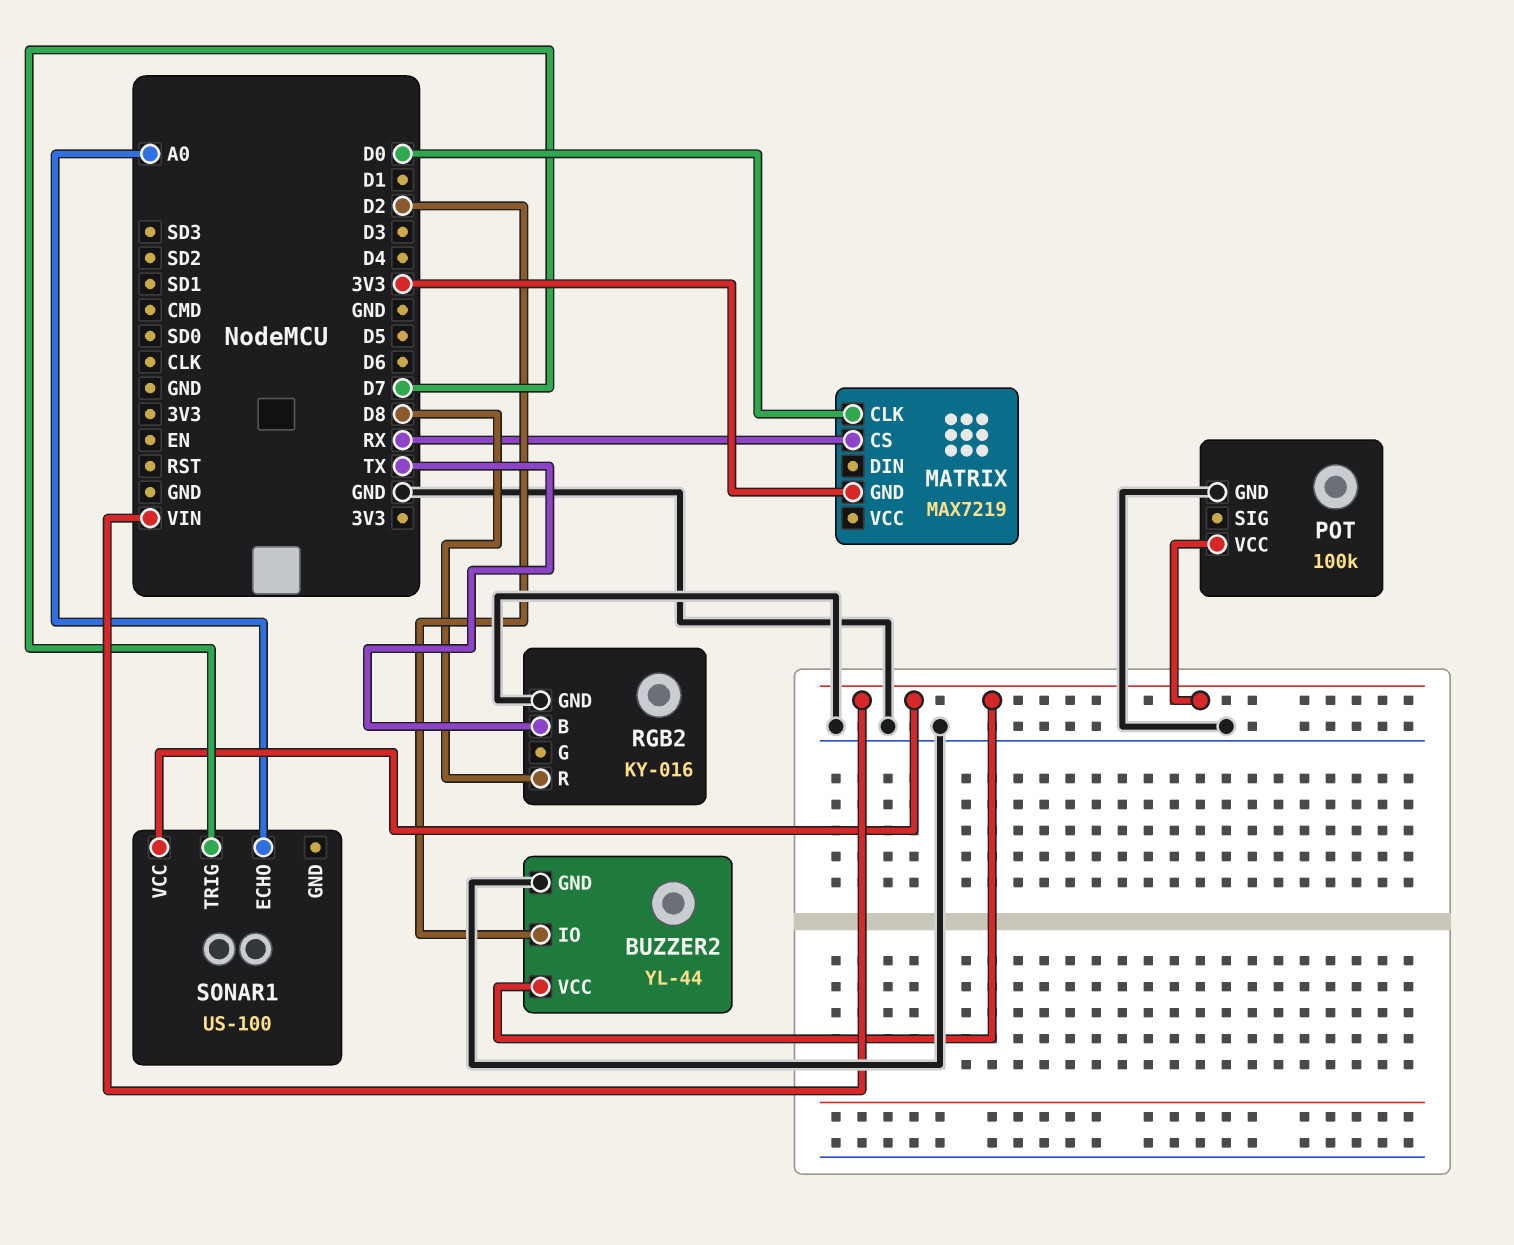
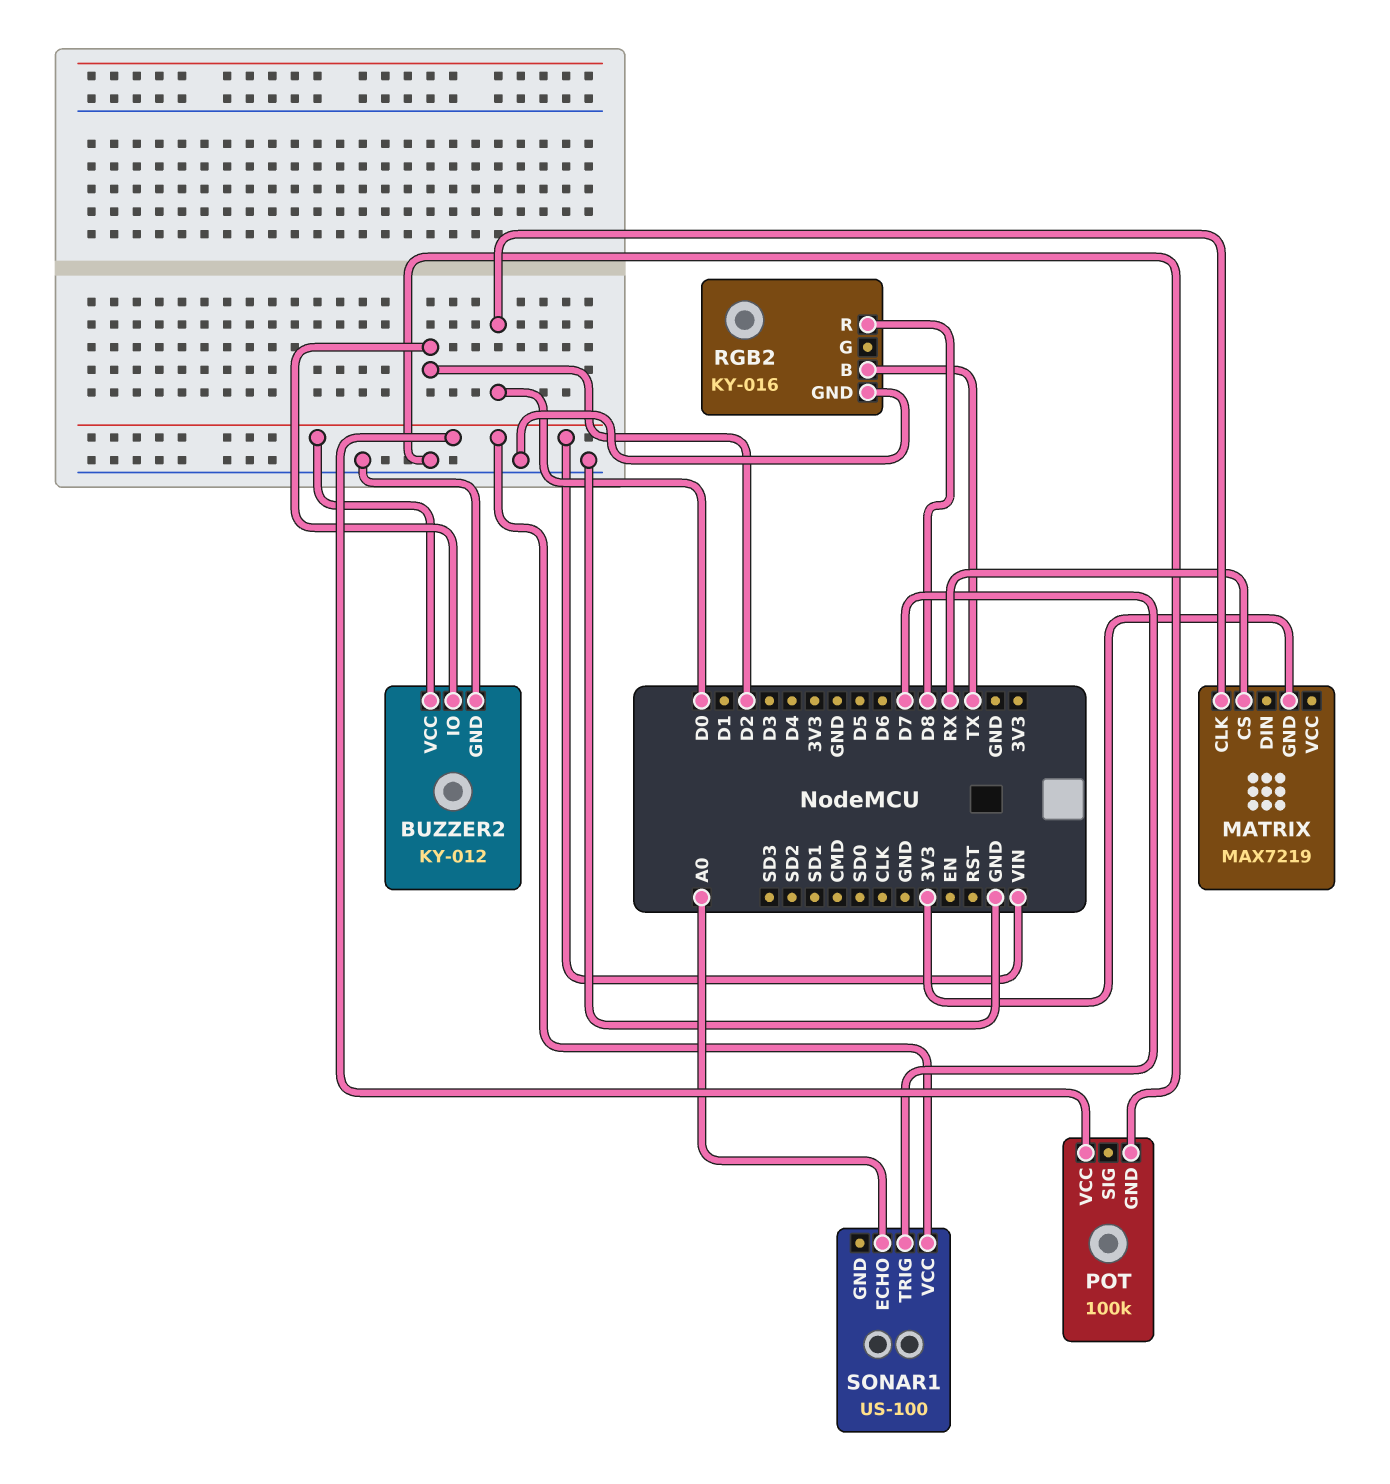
BUZZER2: YL-44 -> KY-012

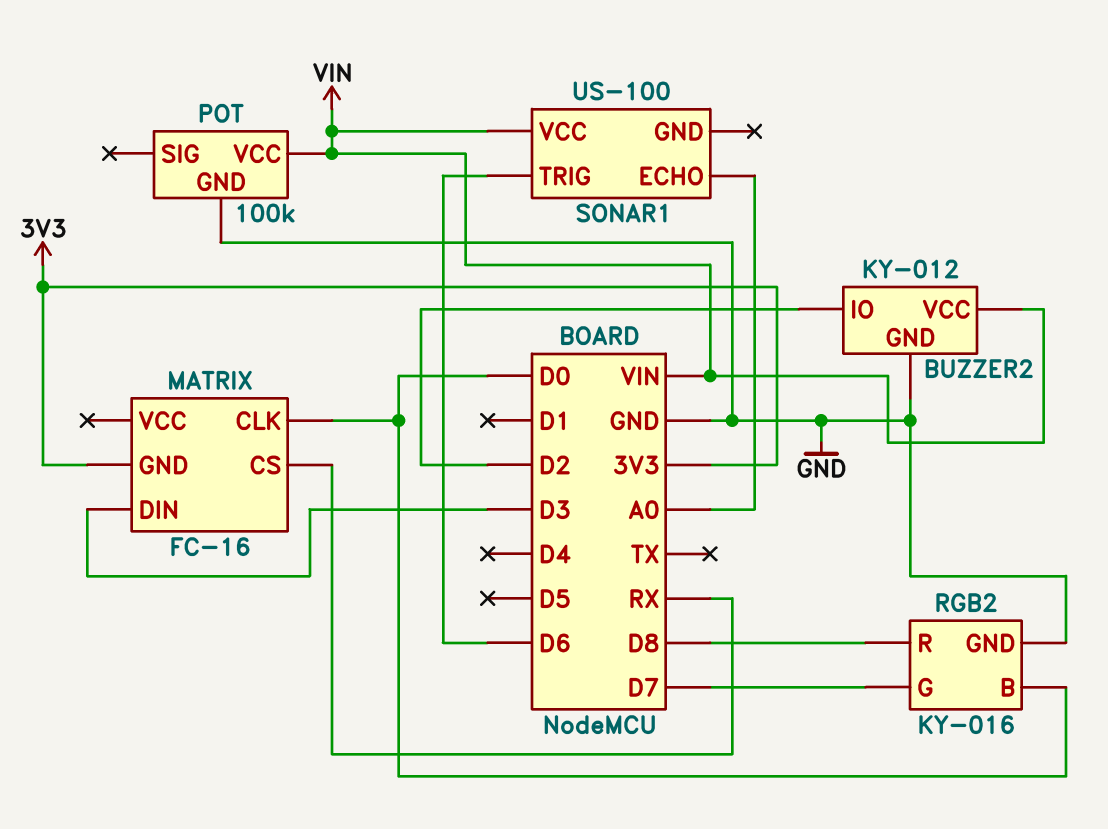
MATRIX: MAX7219 -> FC-16
MATRIX pin DIN: none -> D3
RGB2 pin B: TX -> D0
RGB2 pin G: none -> D7
SONAR1 pin TRIG: D7 -> D6

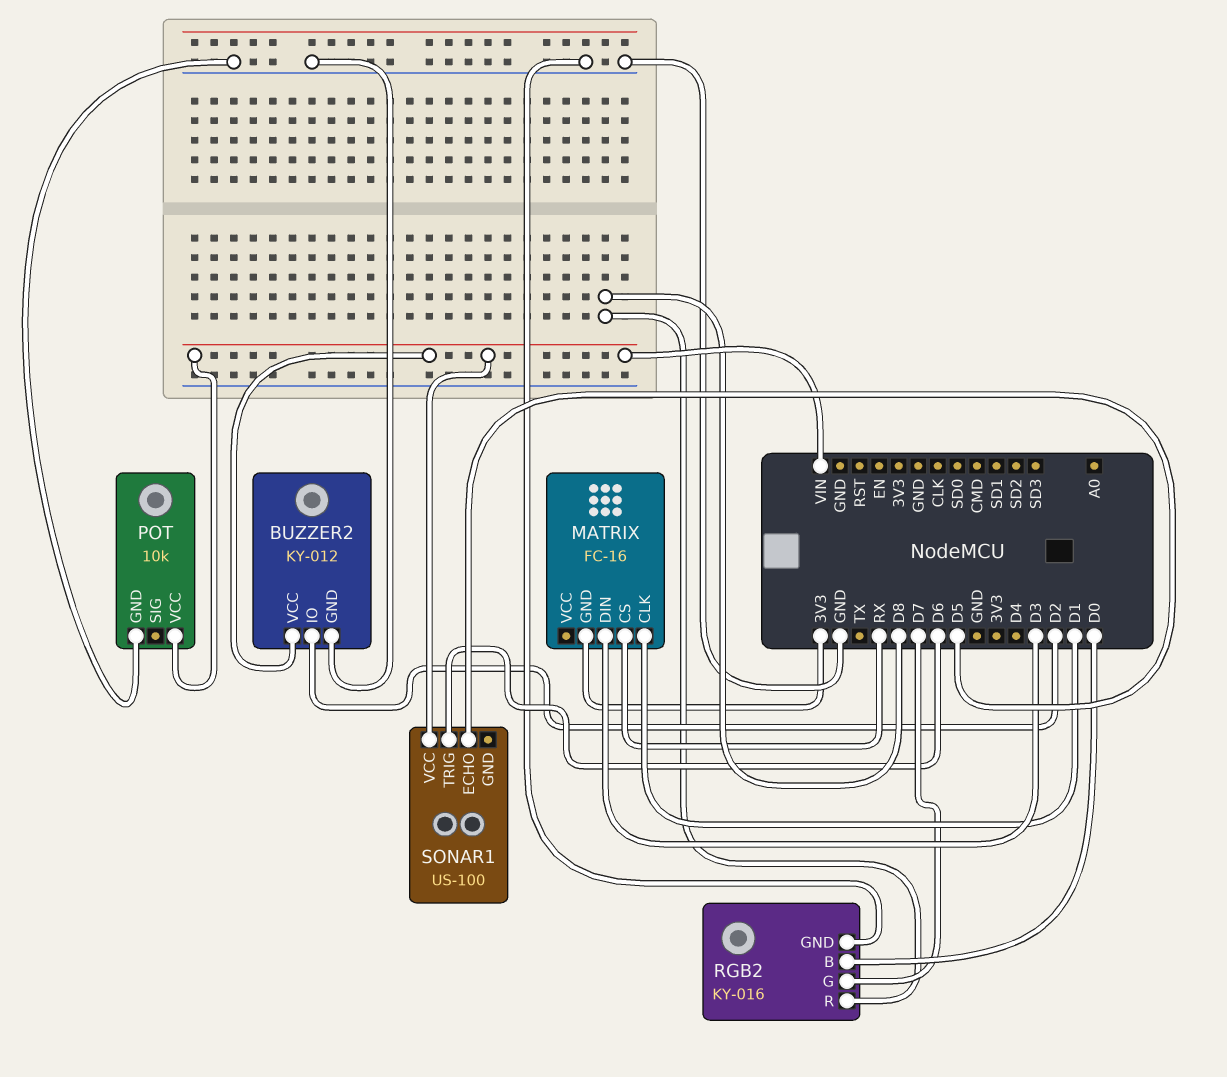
MATRIX pin CLK: D0 -> D1
POT: 100k -> 10k
SONAR1 pin ECHO: A0 -> D5

